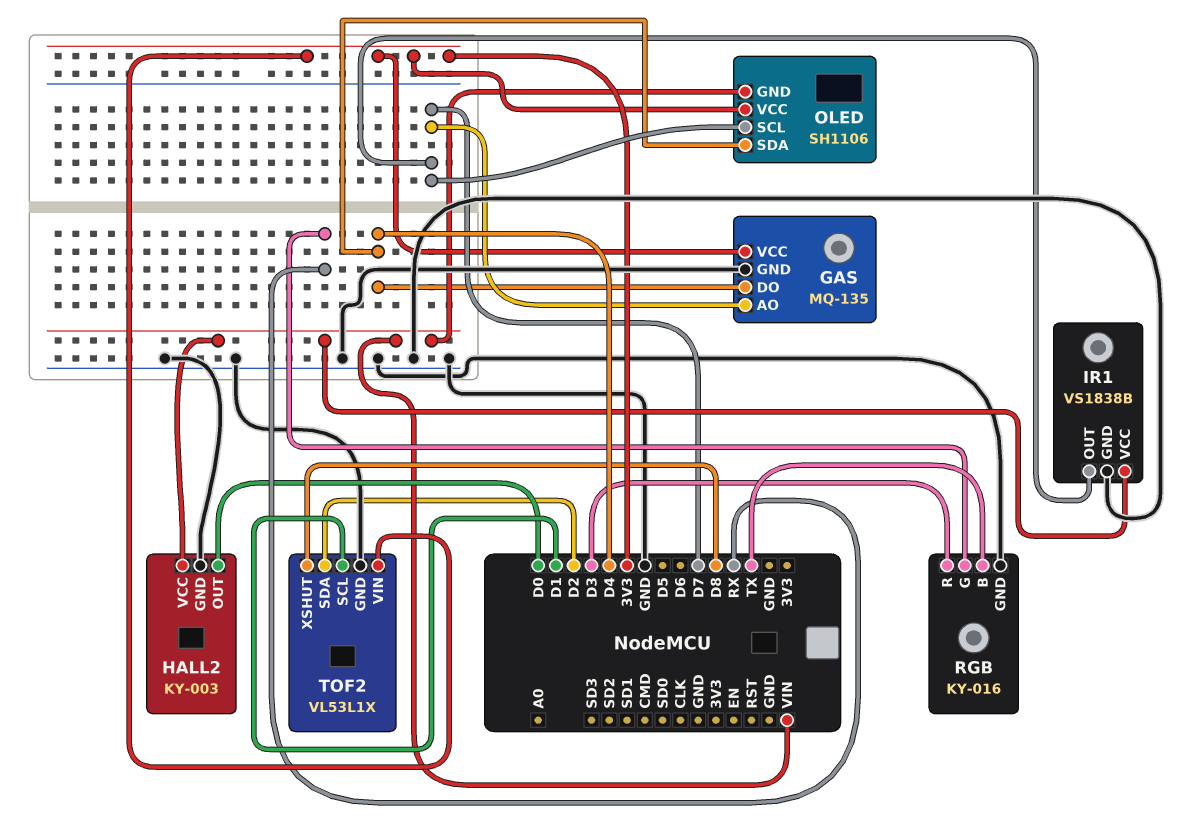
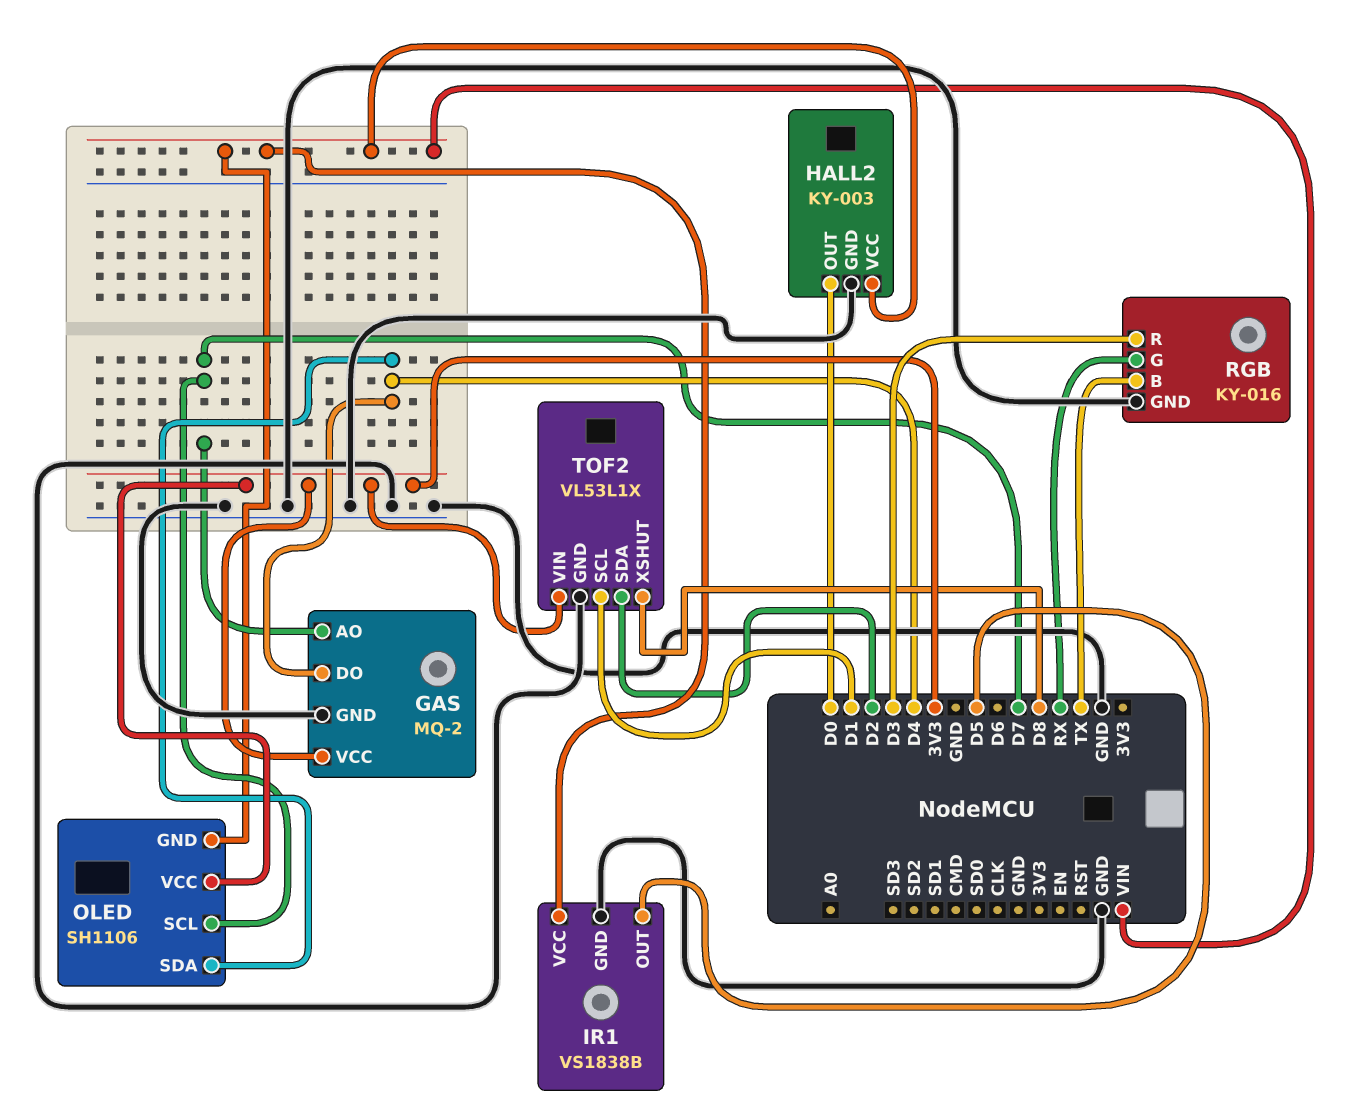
GAS: MQ-135 -> MQ-2
IR1 pin OUT: D7 -> D5

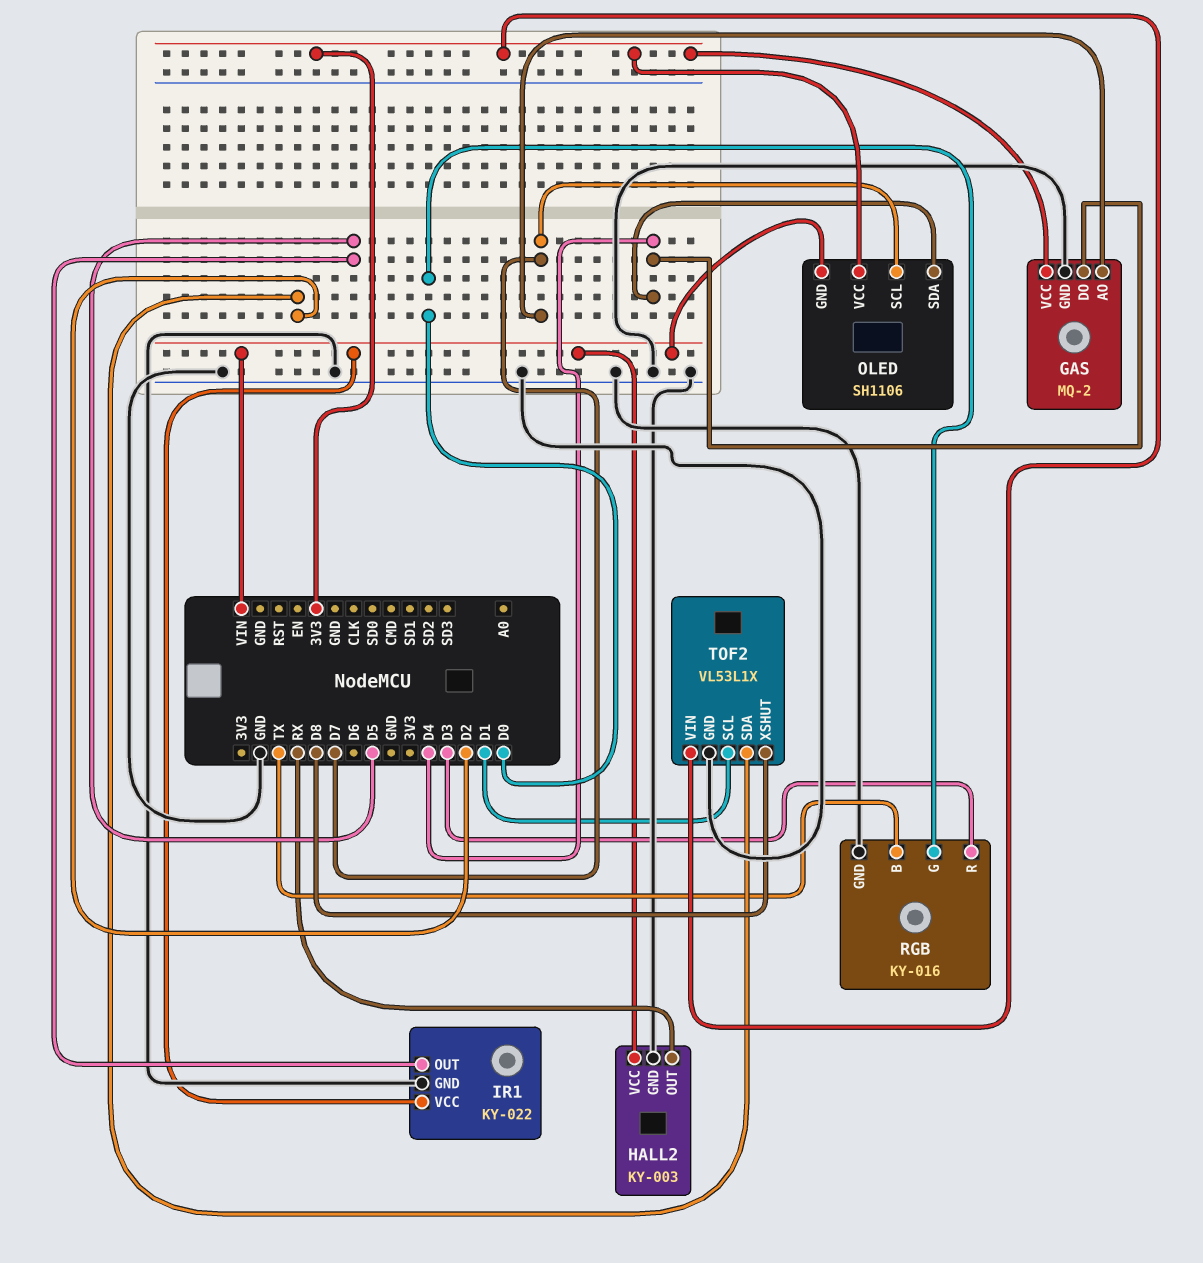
HALL2 pin OUT: D0 -> RX
IR1: VS1838B -> KY-022
RGB pin G: RX -> D0

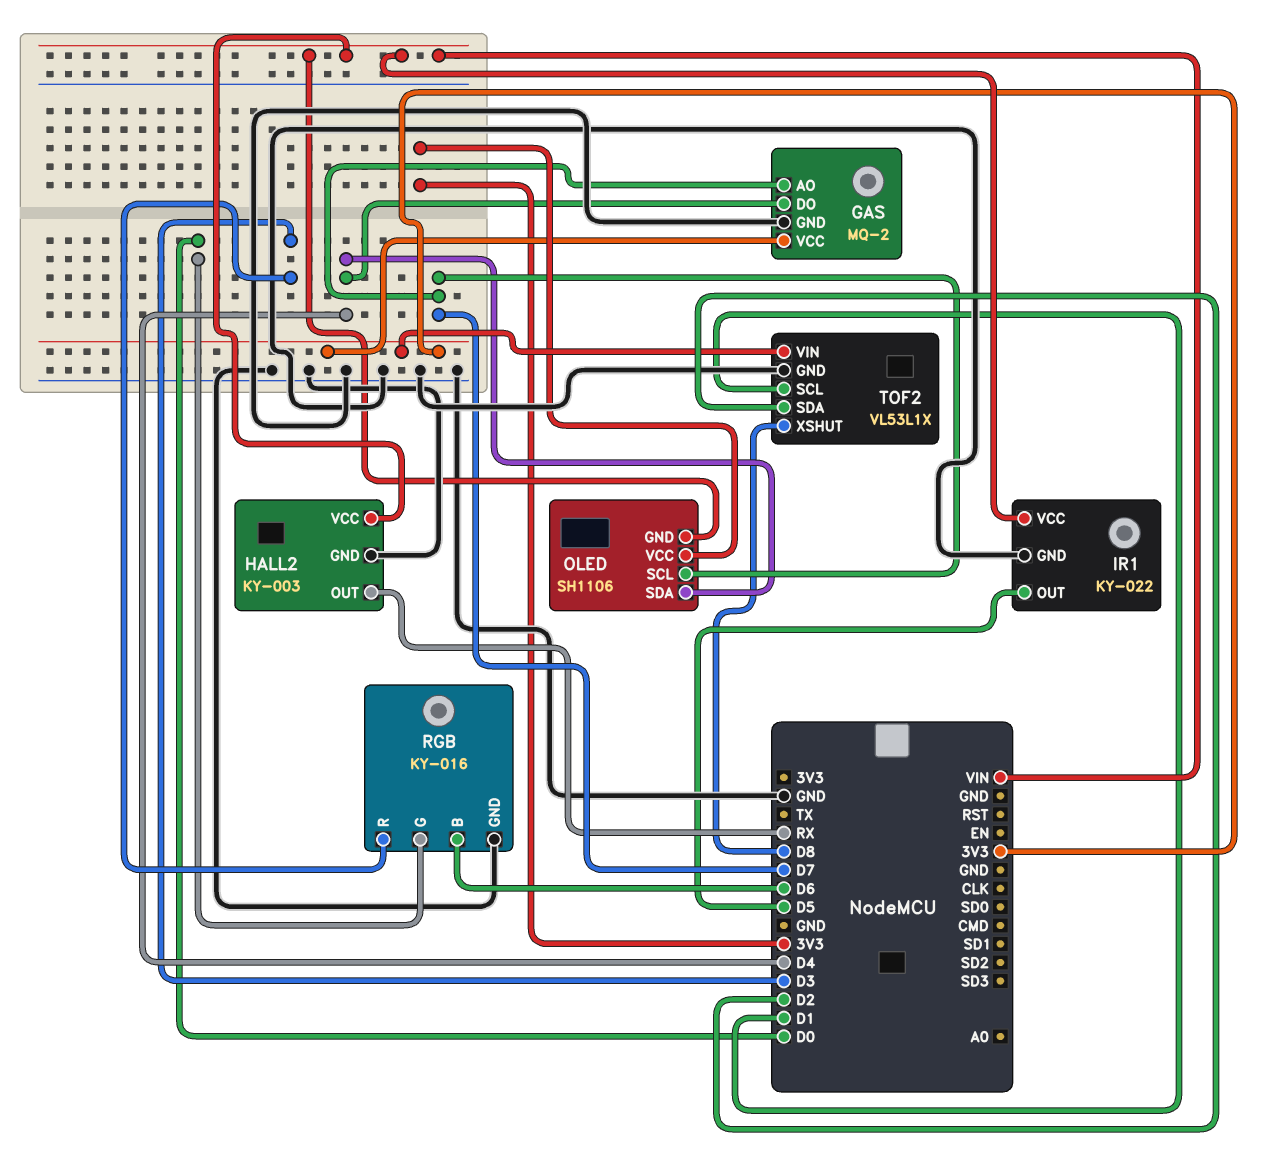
RGB pin B: TX -> D6

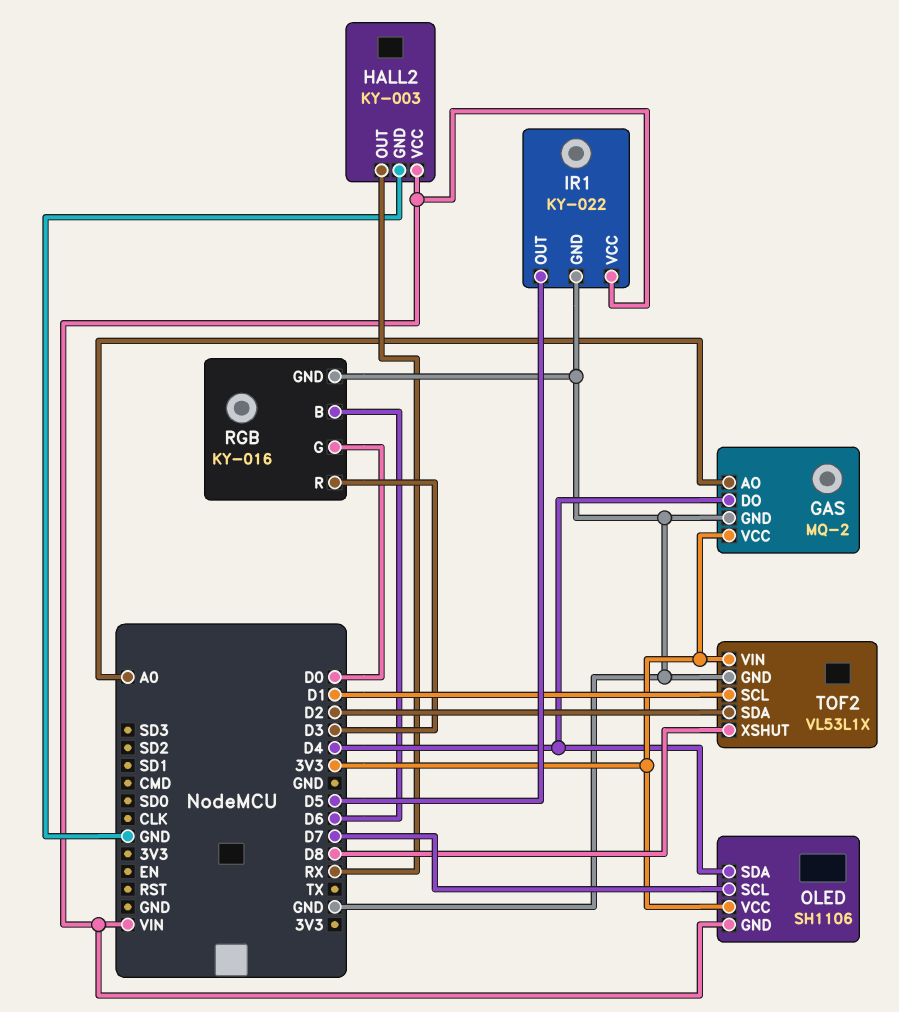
GAS pin AO: D7 -> A0

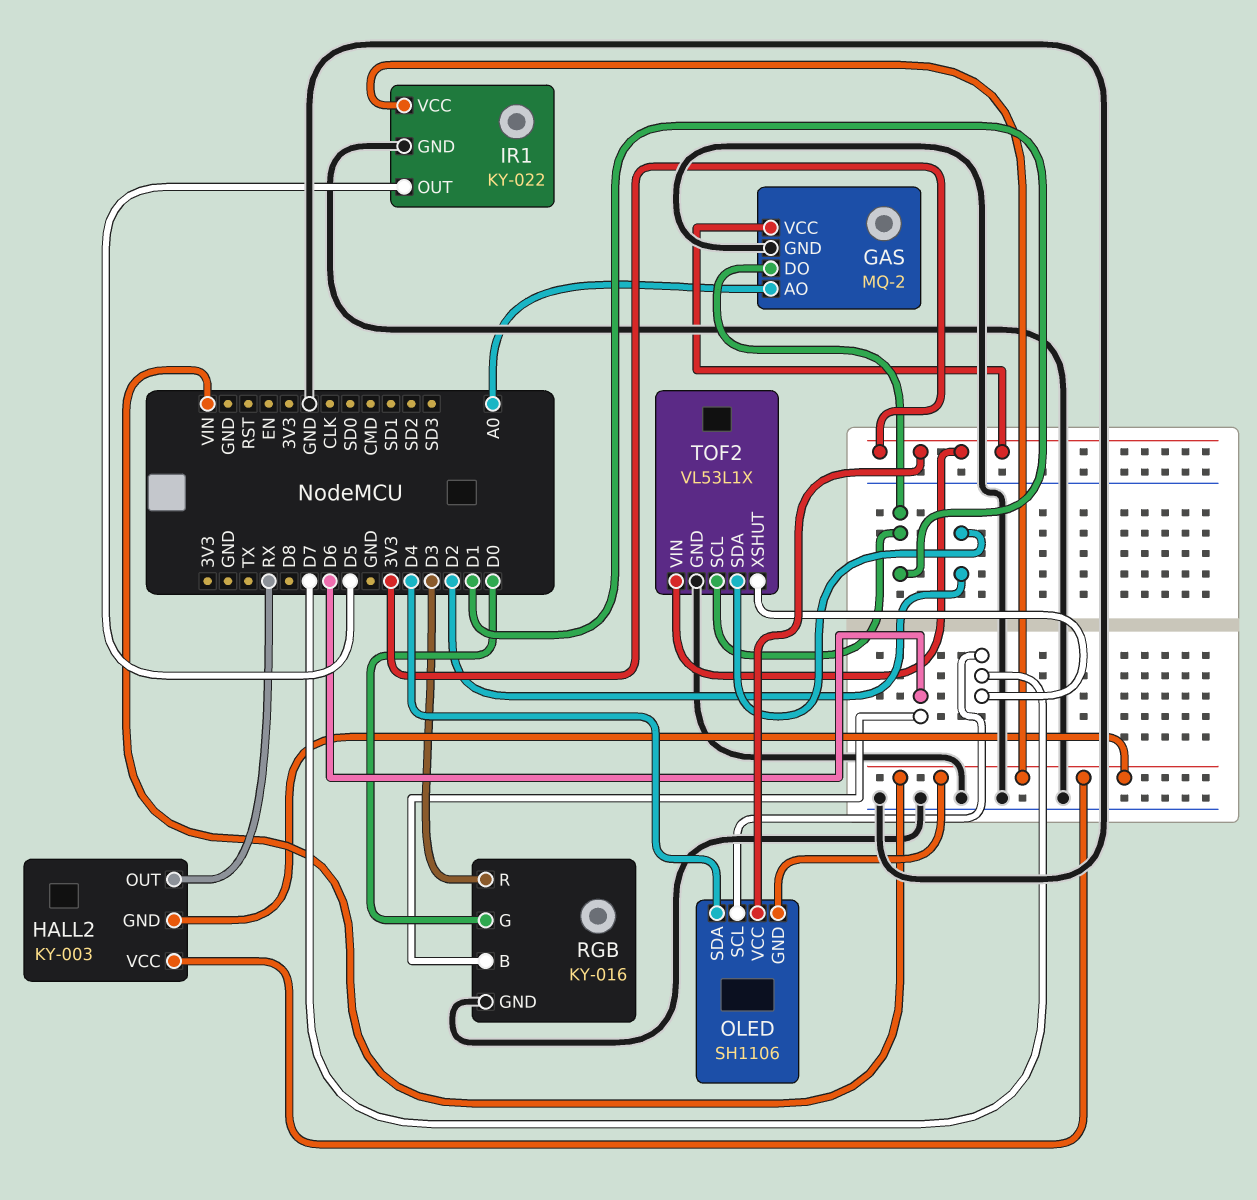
GAS pin DO: D4 -> D1
HALL2 pin GND: GND -> VIN
TOF2 pin XSHUT: D8 -> D7

